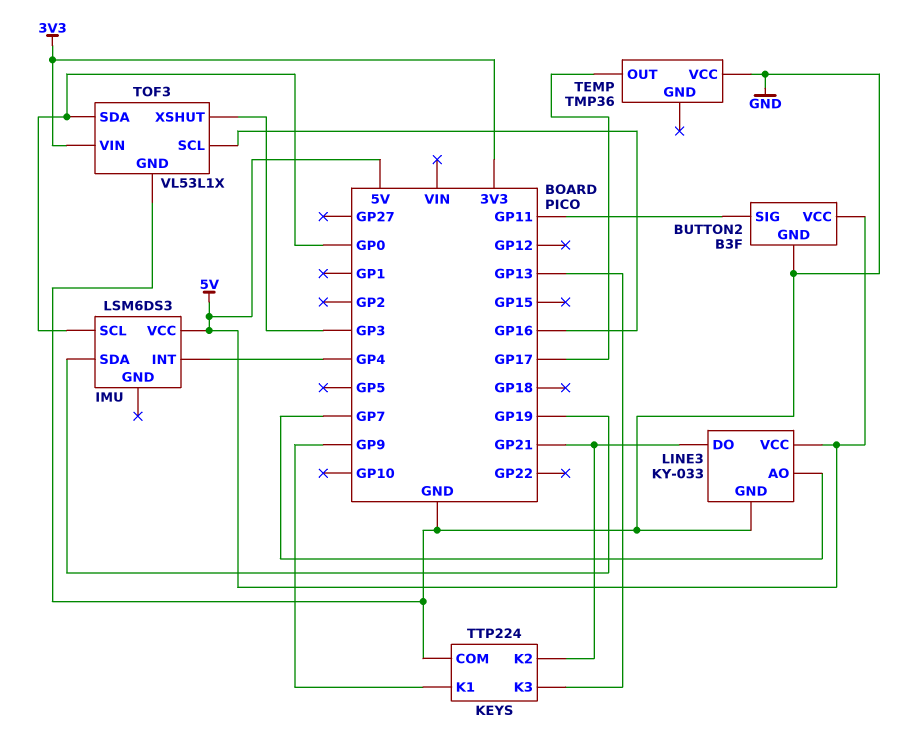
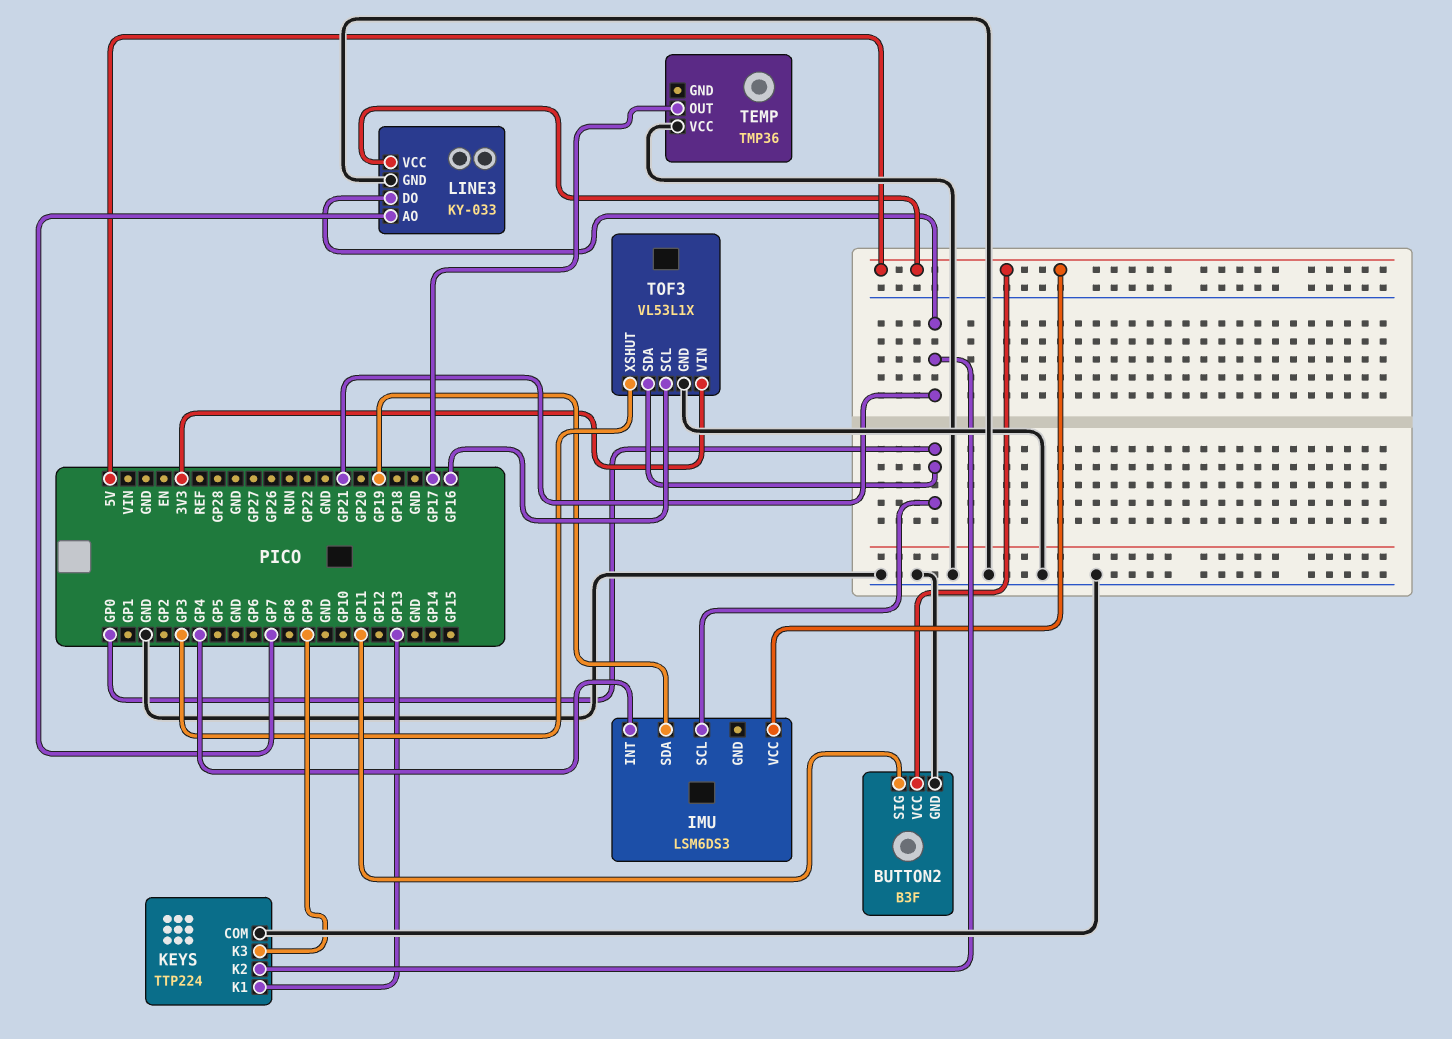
KEYS pin K1: GP9 -> GP13
KEYS pin K3: GP13 -> GP9

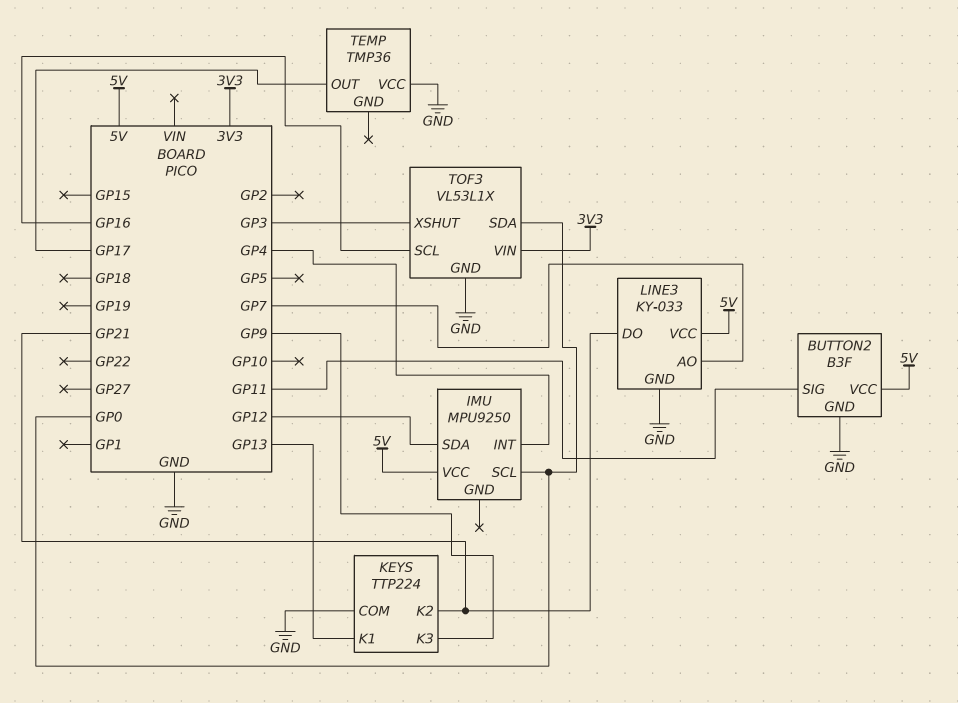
IMU: LSM6DS3 -> MPU9250
IMU pin SDA: GP19 -> GP12

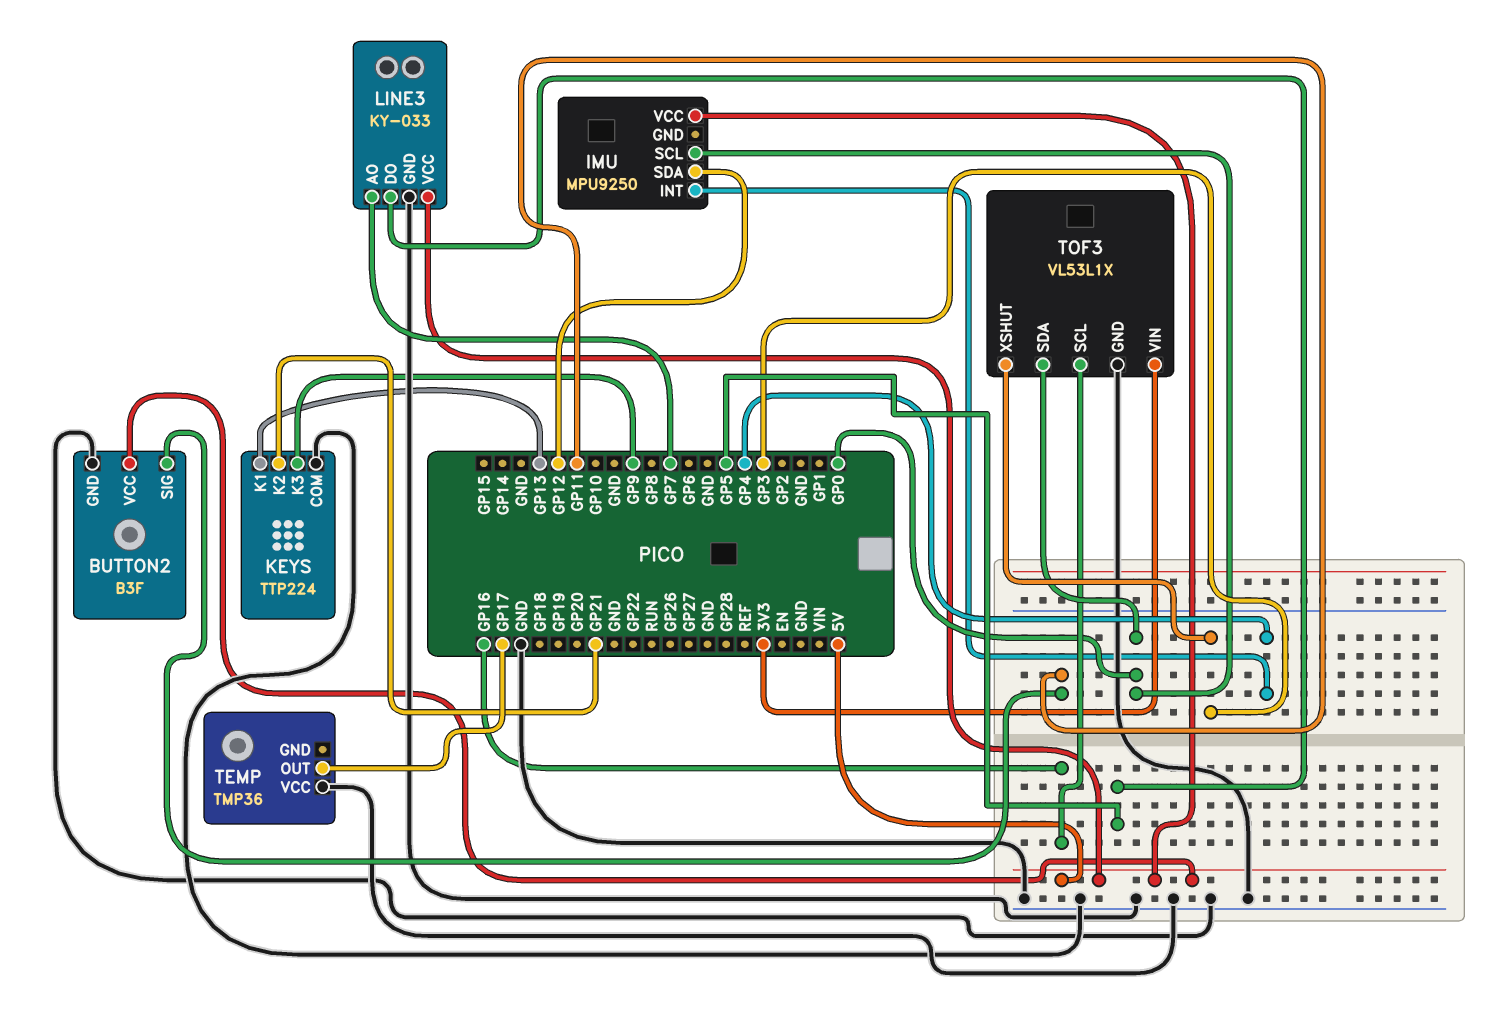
LINE3 pin DO: GP21 -> GP5

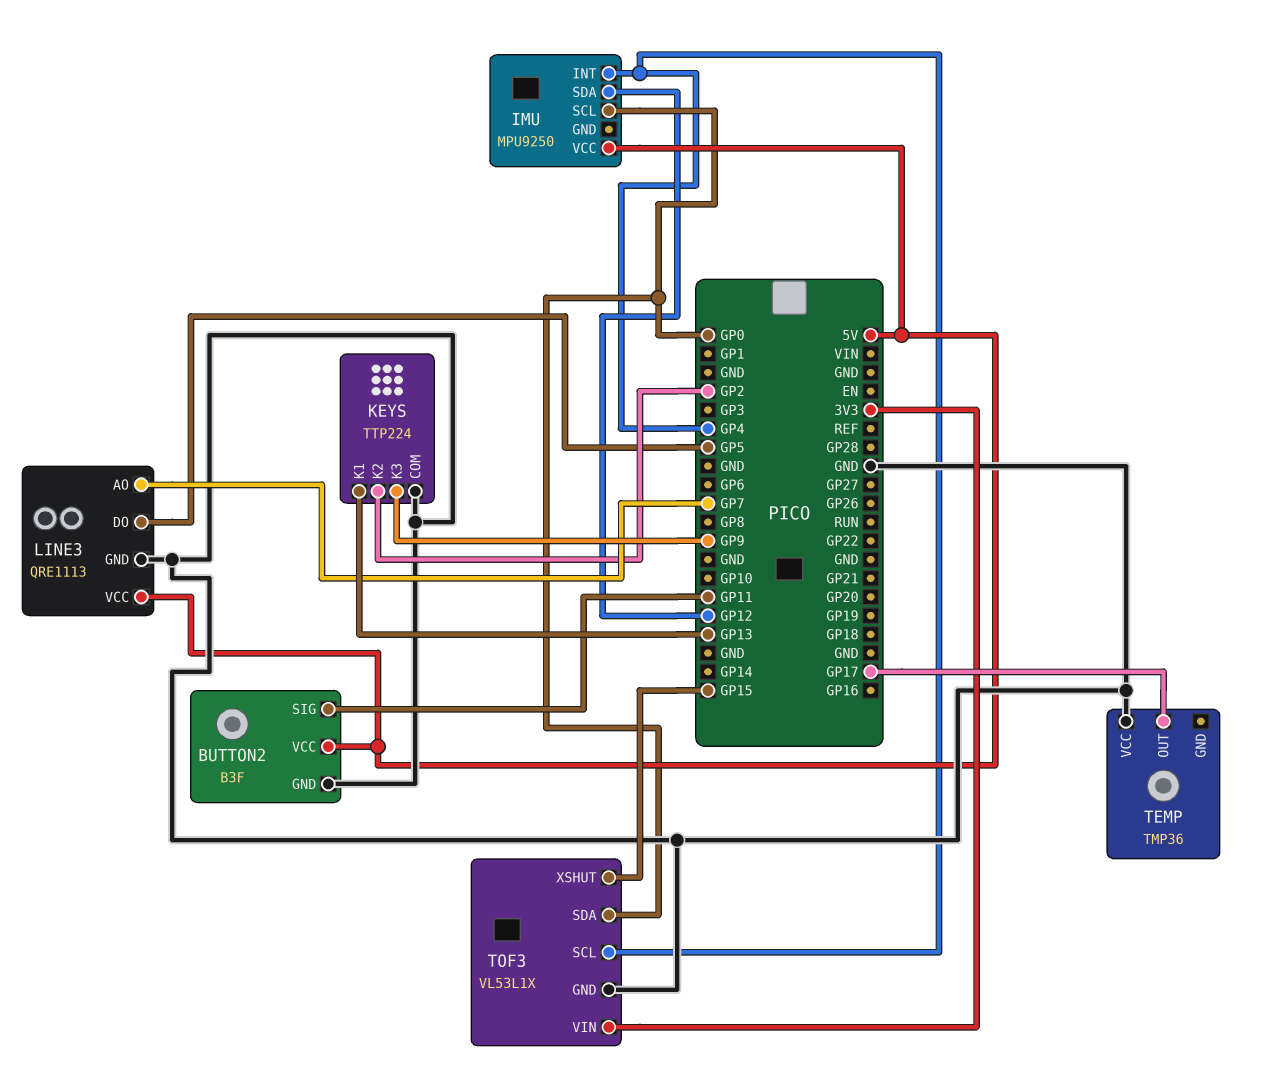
KEYS pin K2: GP21 -> GP2
LINE3: KY-033 -> QRE1113
TOF3 pin SCL: GP16 -> GP4
TOF3 pin XSHUT: GP3 -> GP15

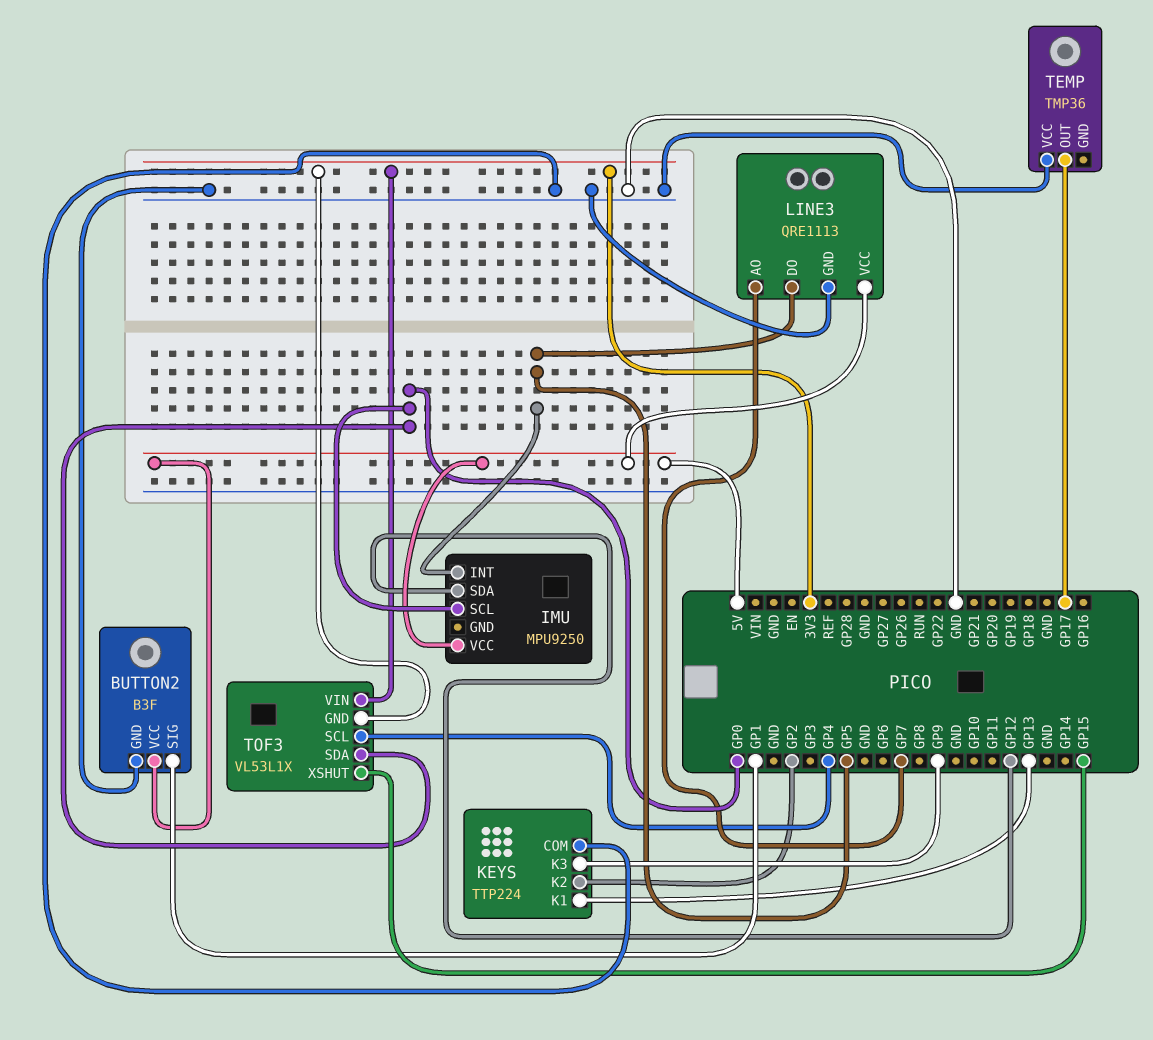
BUTTON2 pin SIG: GP11 -> GP1
IMU pin INT: GP4 -> GP5
TOF3 pin GND: GND -> 3V3

